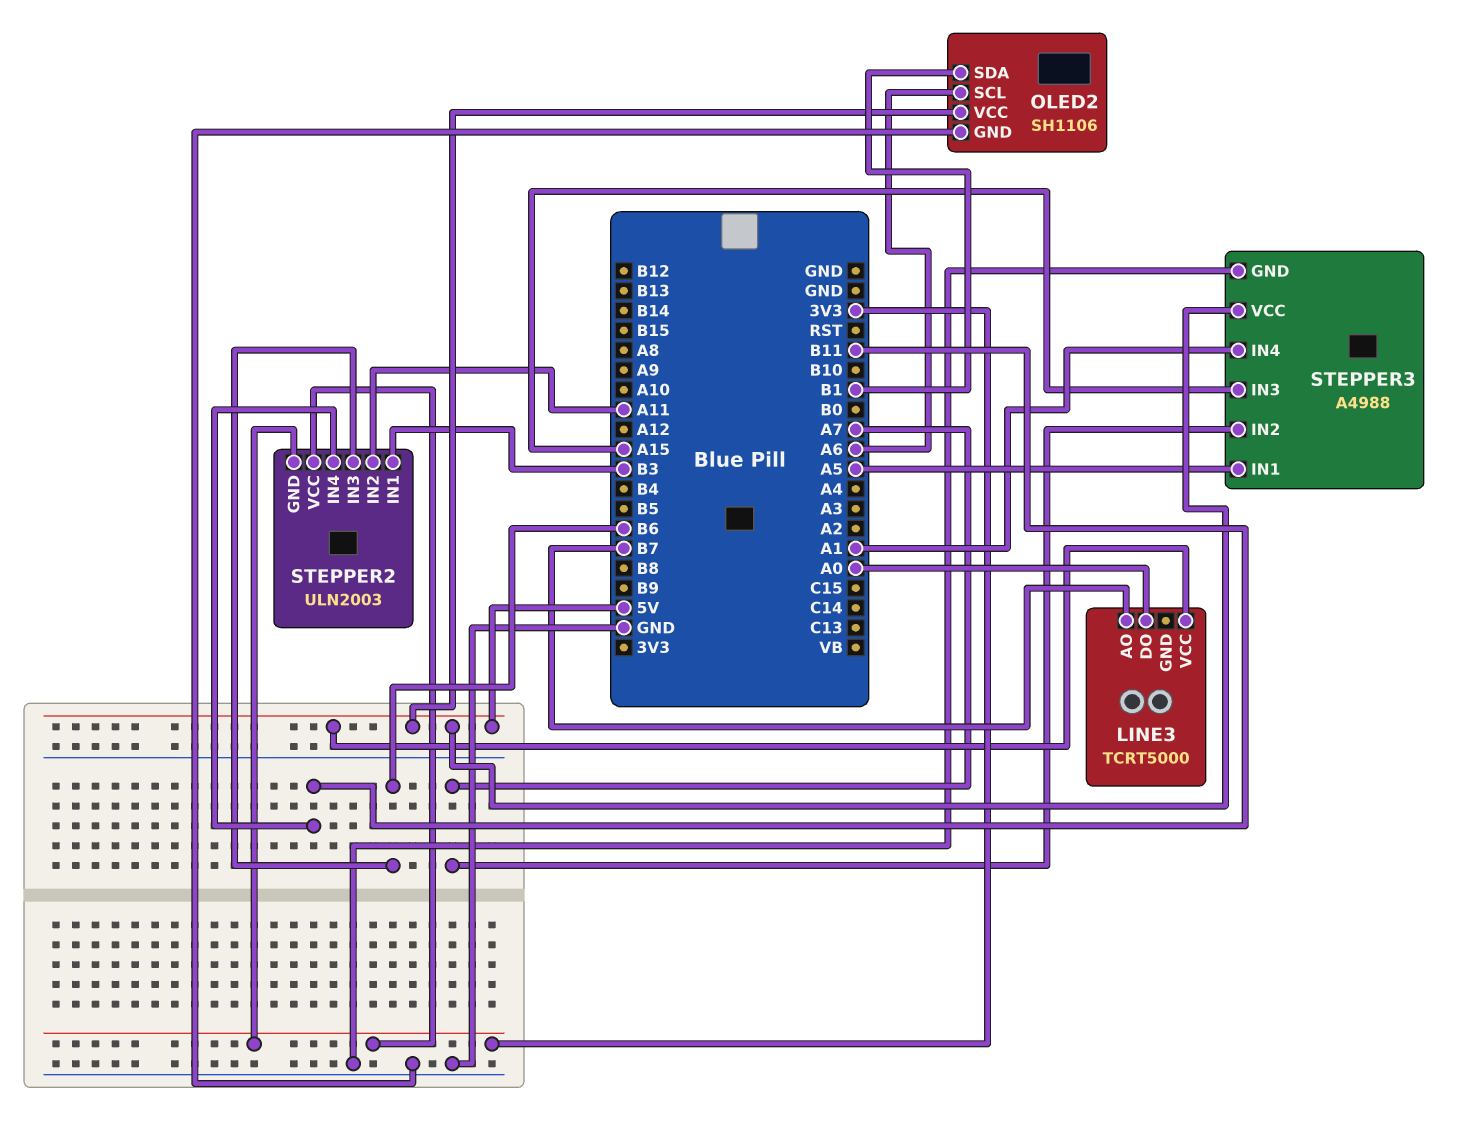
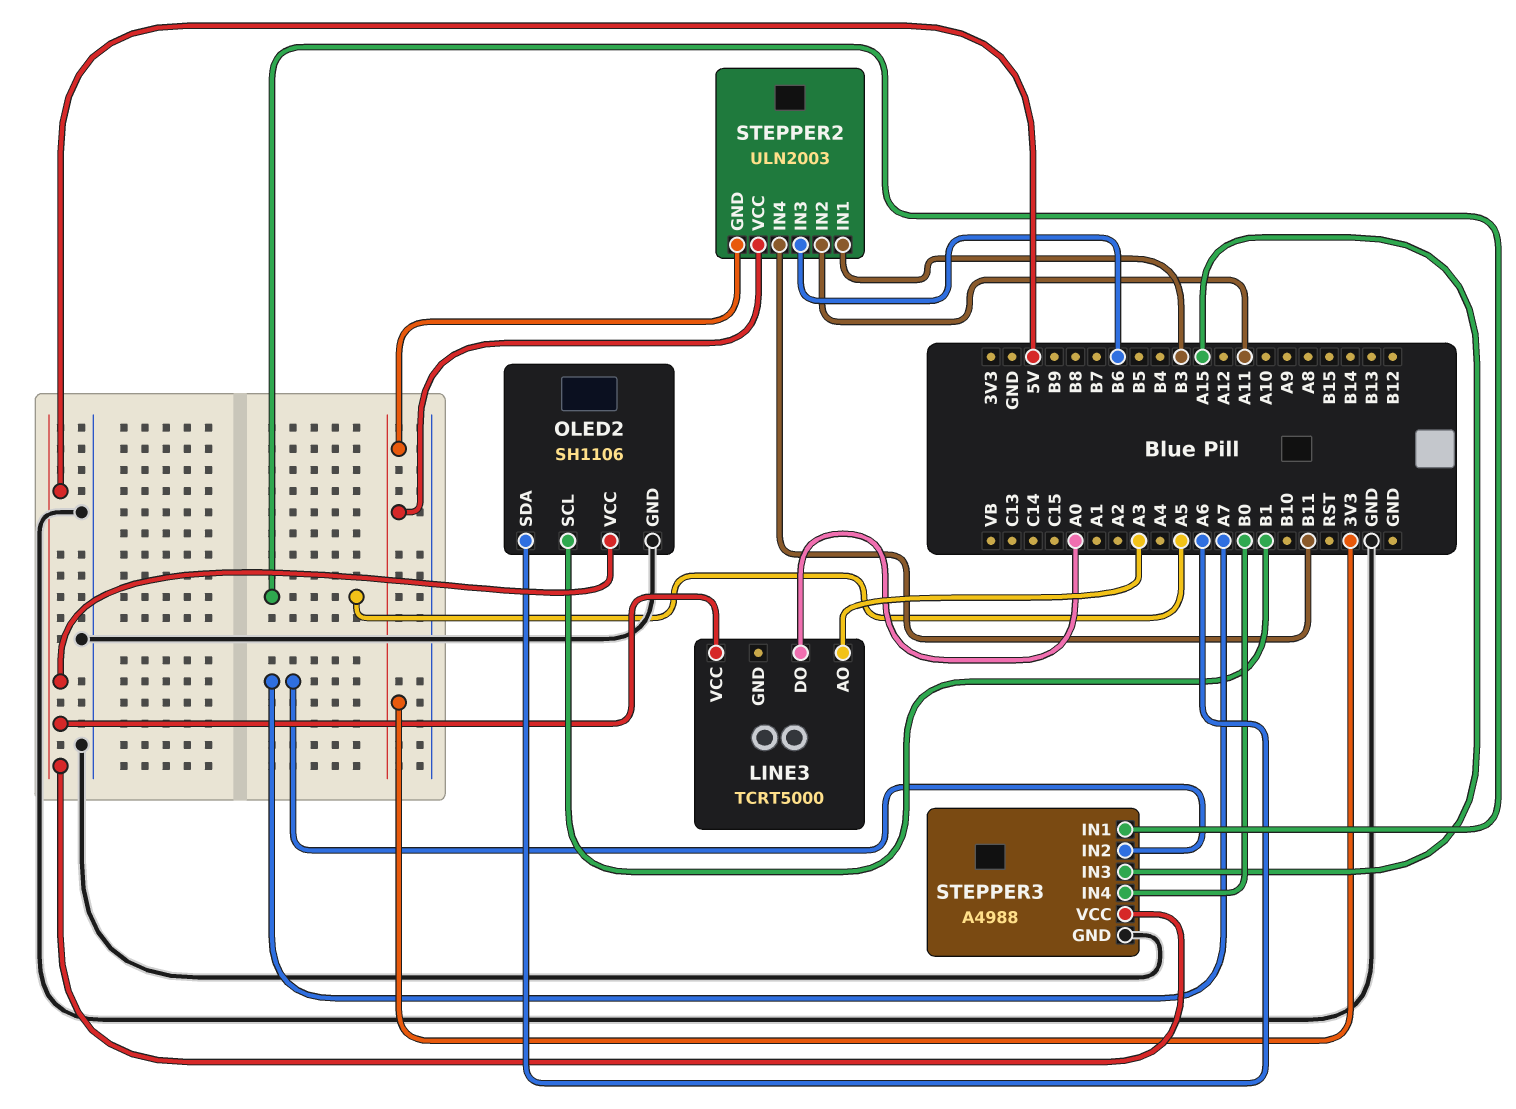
LINE3 pin AO: B7 -> A3
OLED2 pin SCL: A6 -> B1
OLED2 pin SDA: B1 -> A6
STEPPER3 pin IN4: A1 -> B0

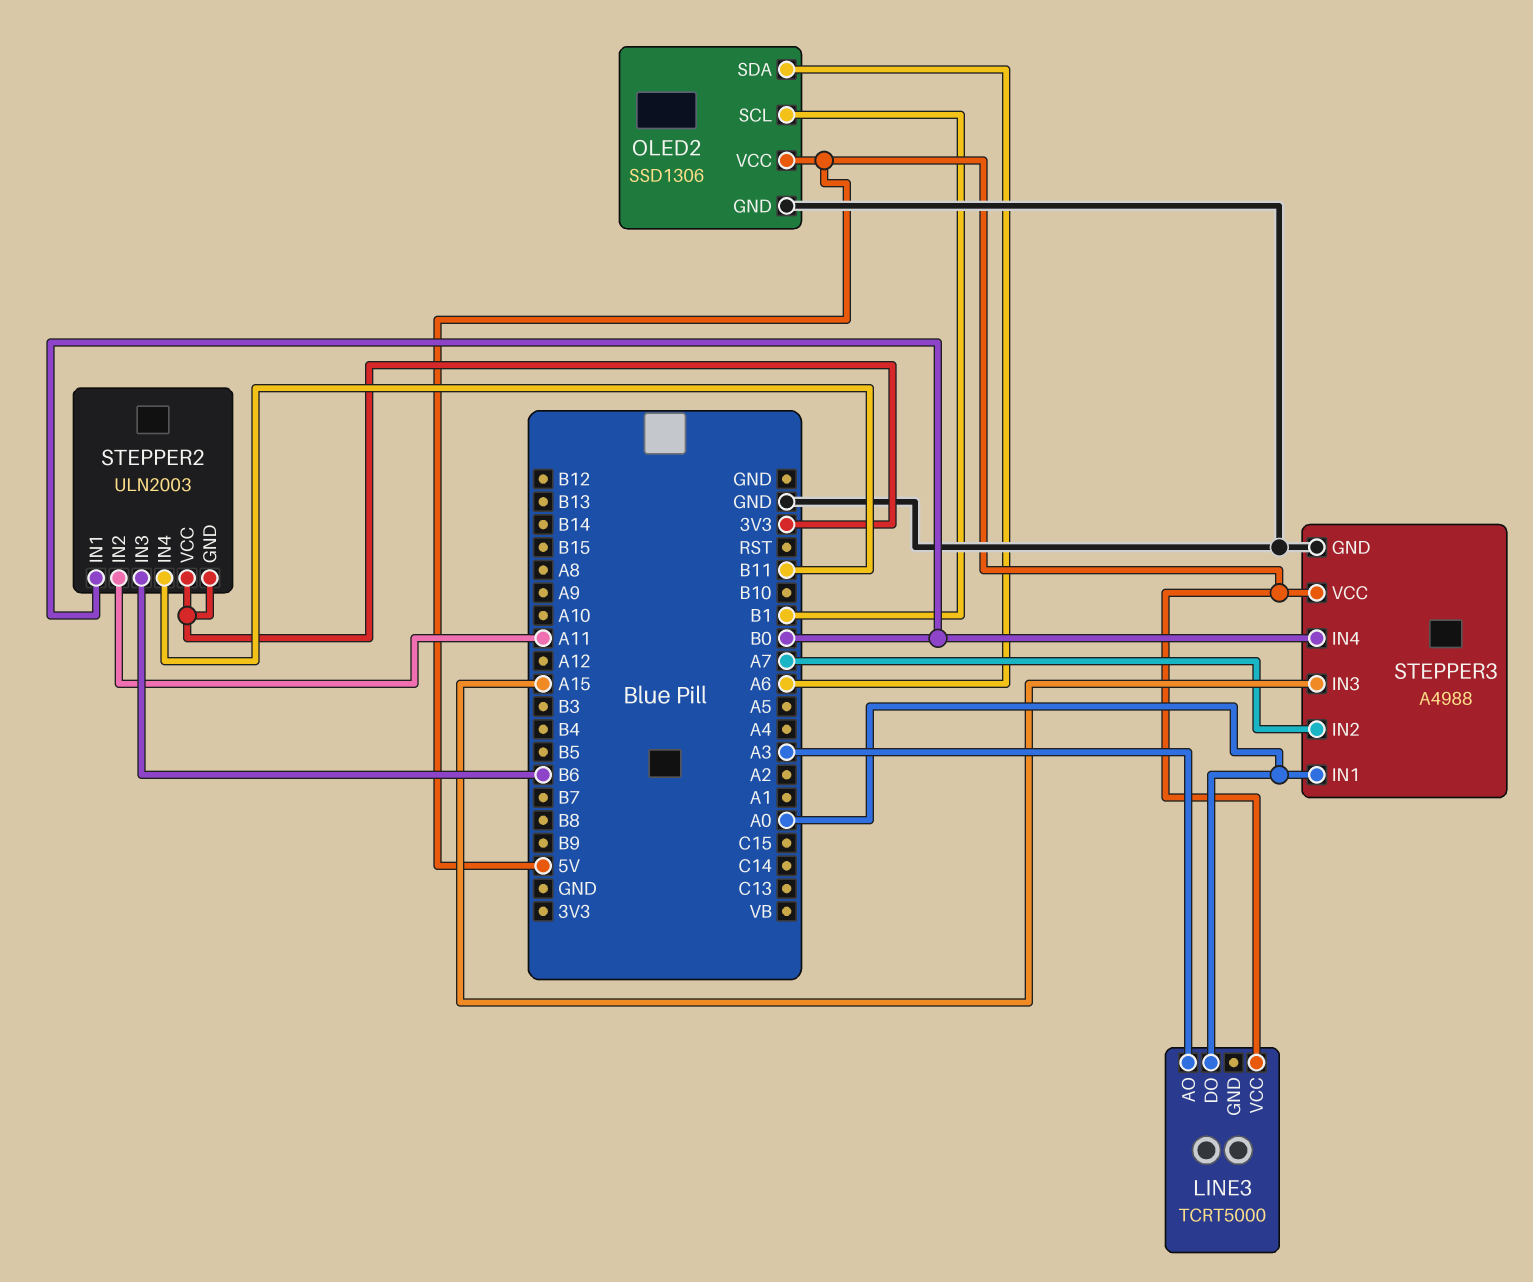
OLED2: SH1106 -> SSD1306
STEPPER2 pin IN1: B3 -> B0
STEPPER3 pin IN1: A5 -> A0

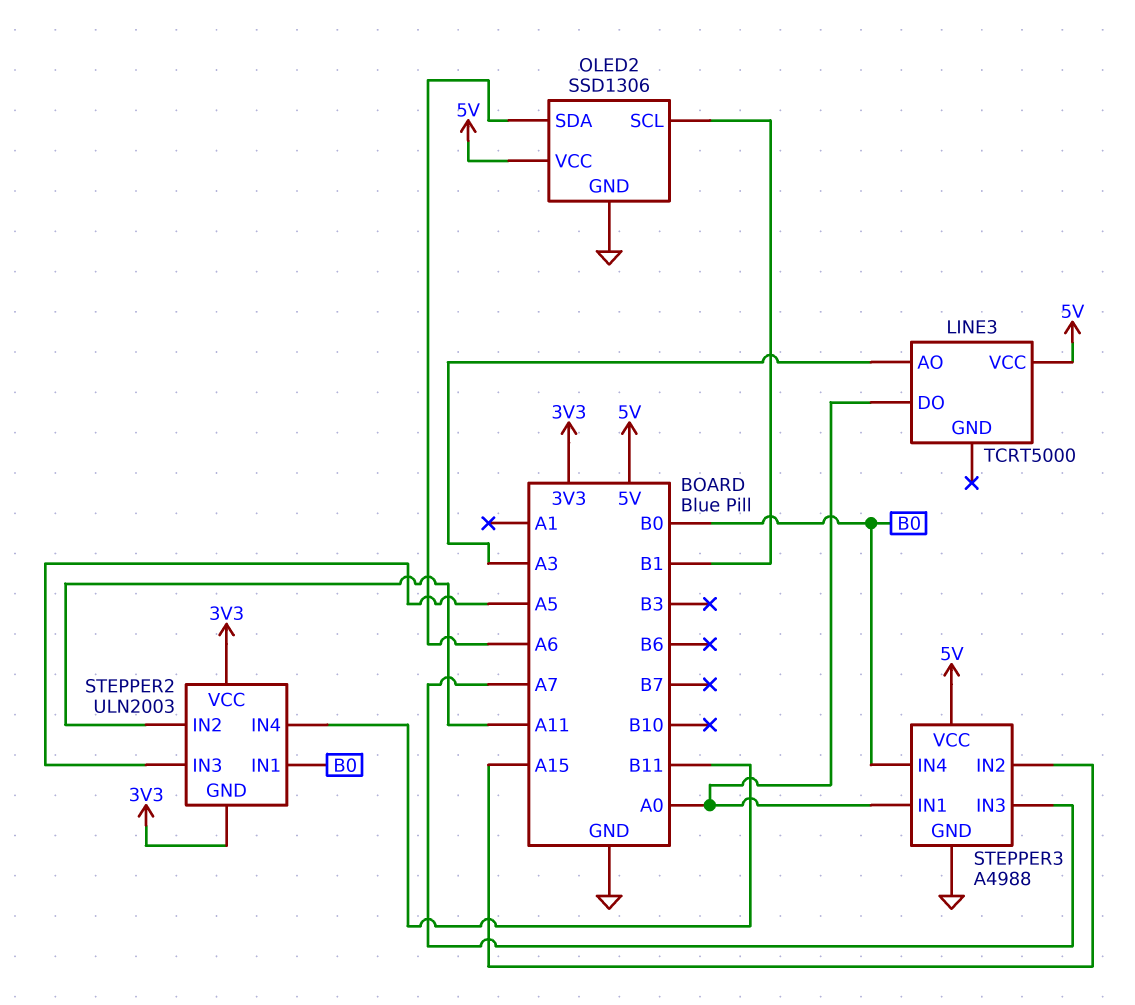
STEPPER2 pin IN3: B6 -> A5
STEPPER3 pin IN2: A7 -> A15
STEPPER3 pin IN3: A15 -> A7

